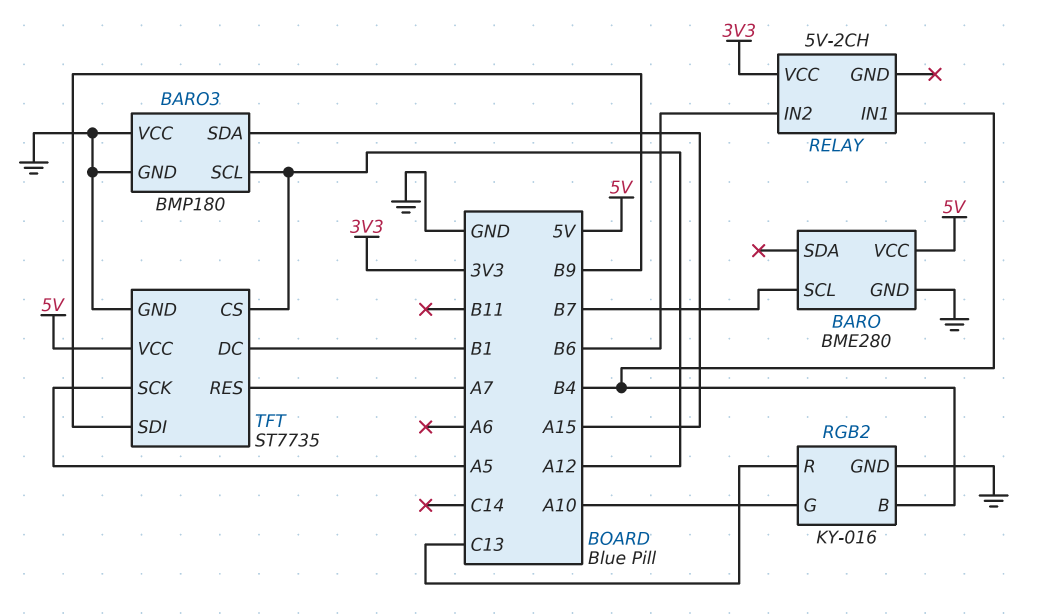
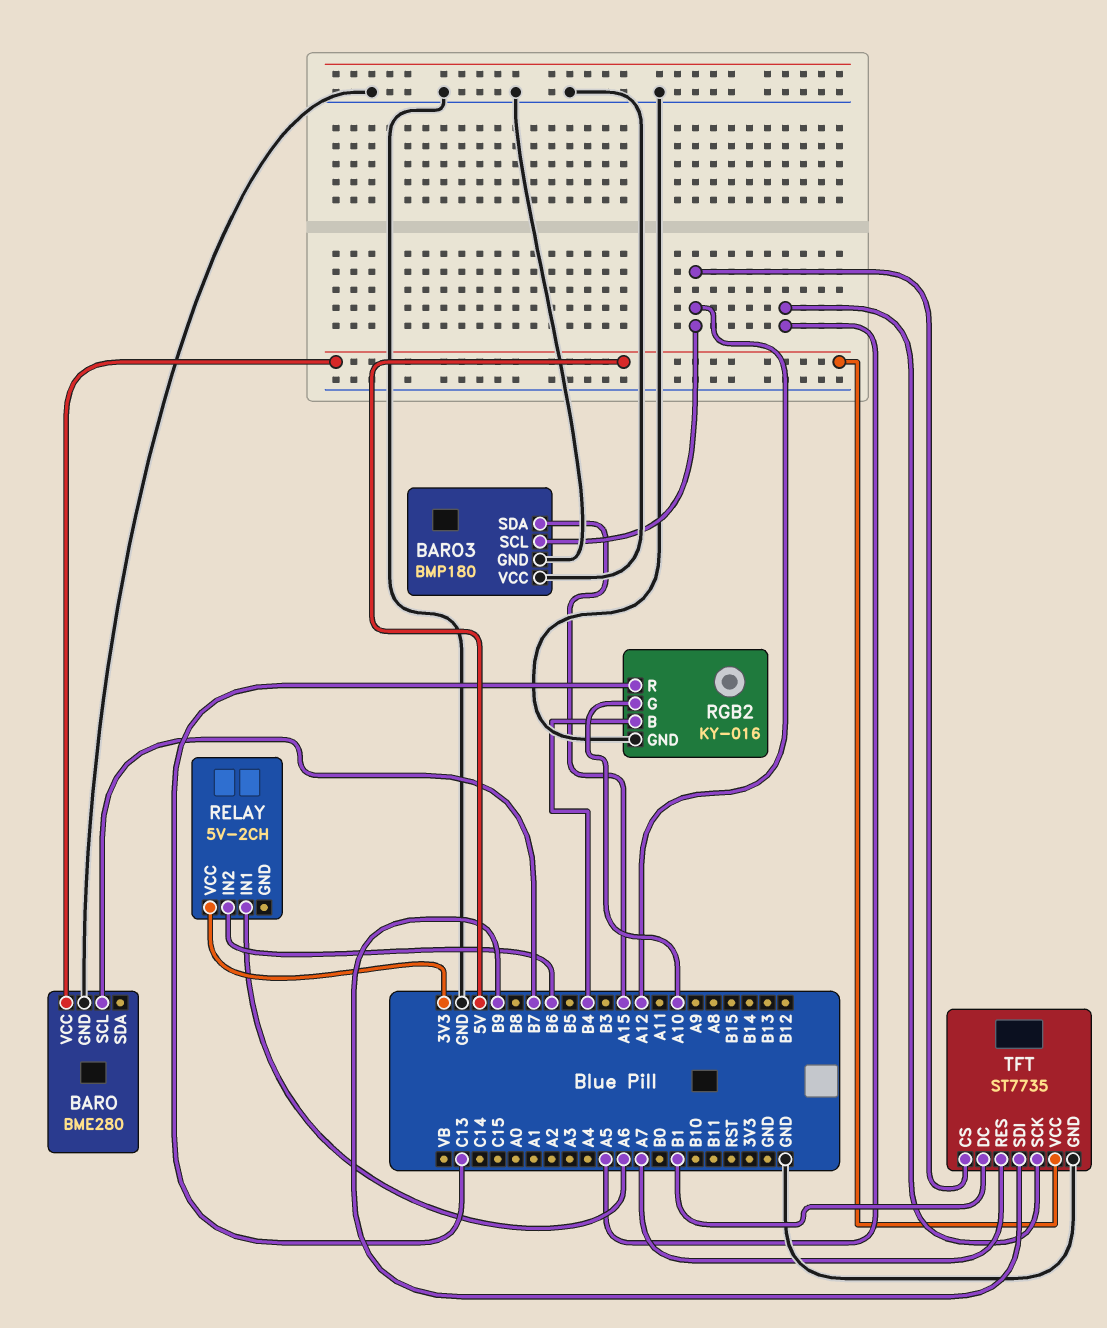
RELAY pin IN1: B4 -> A6

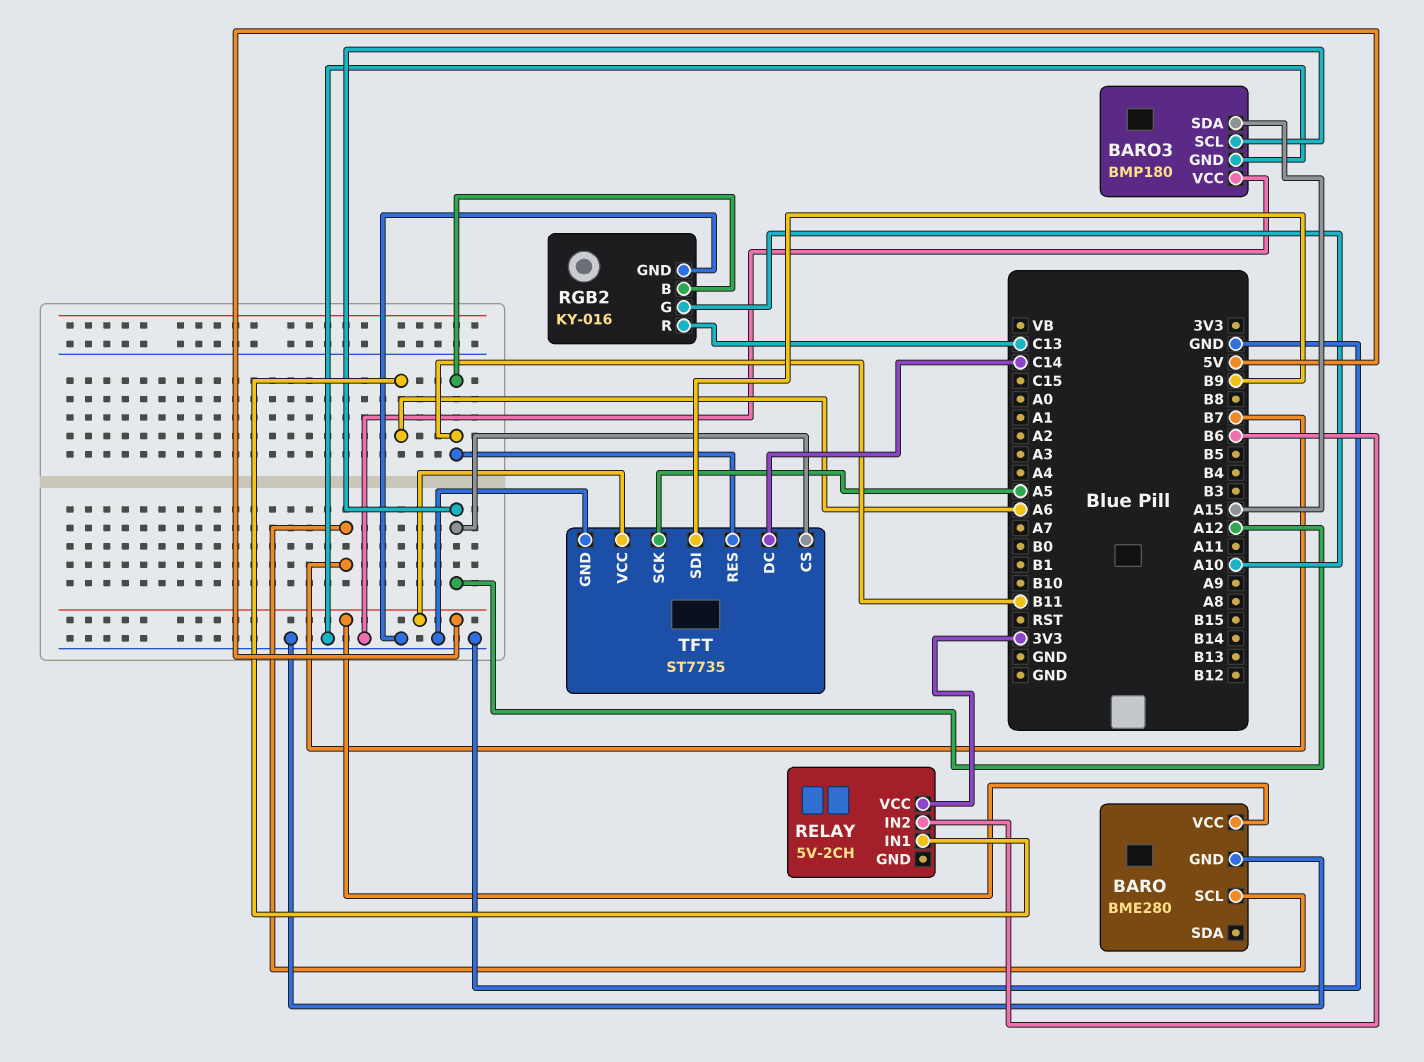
RGB2 pin B: B4 -> B11
TFT pin DC: B1 -> C14
TFT pin RES: A7 -> B11

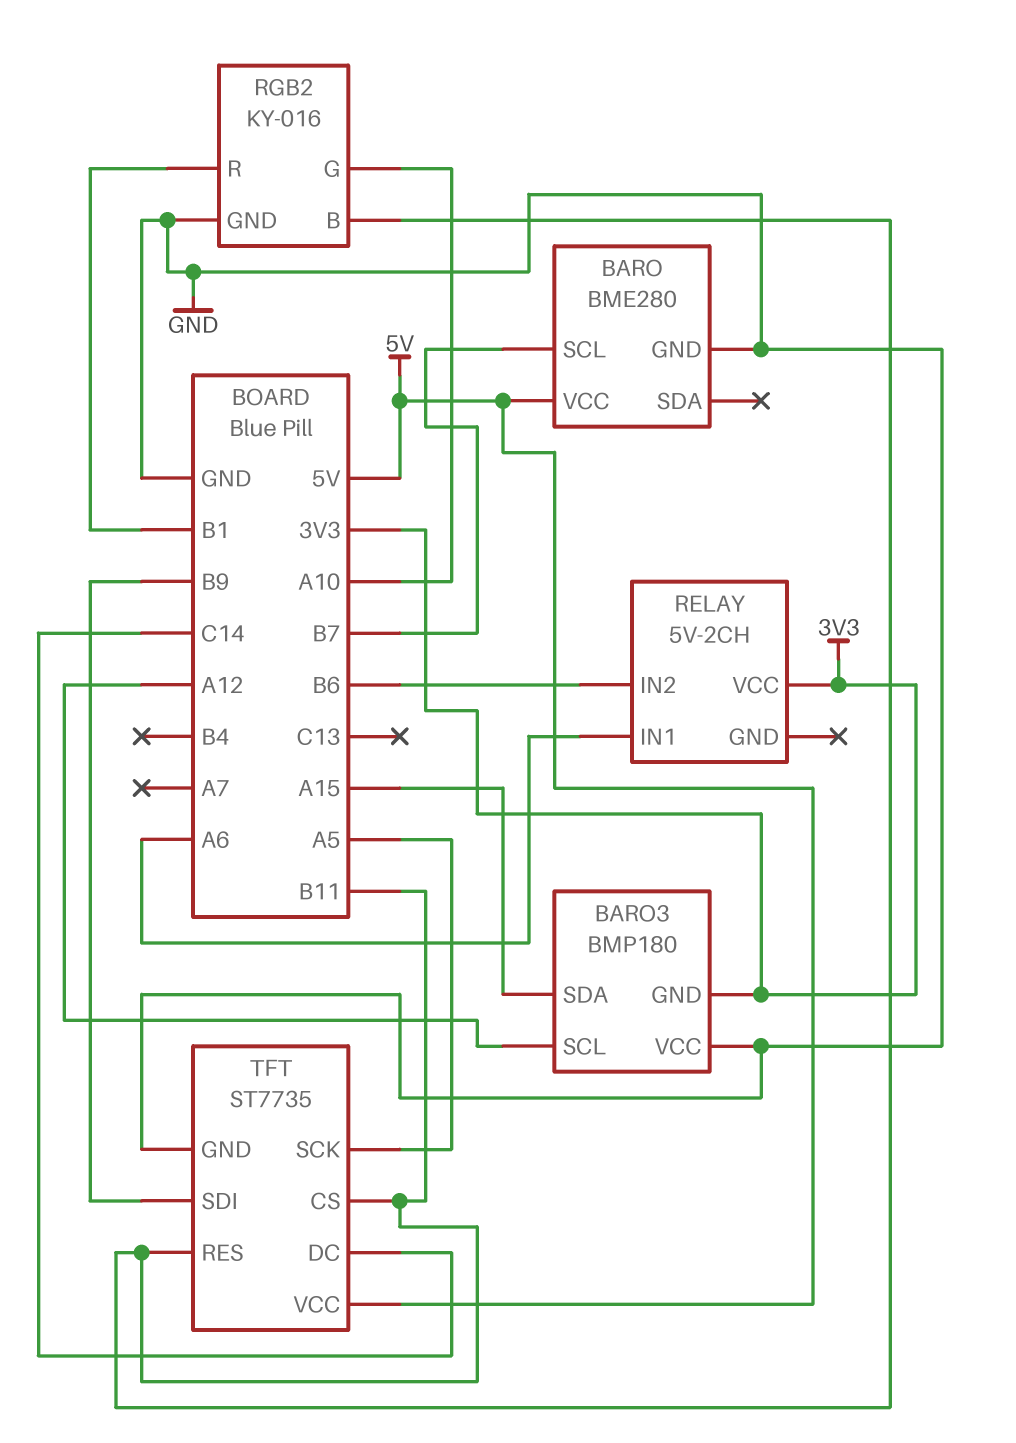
BARO3 pin GND: GND -> 3V3
RGB2 pin R: C13 -> B1
TFT pin CS: A12 -> B11

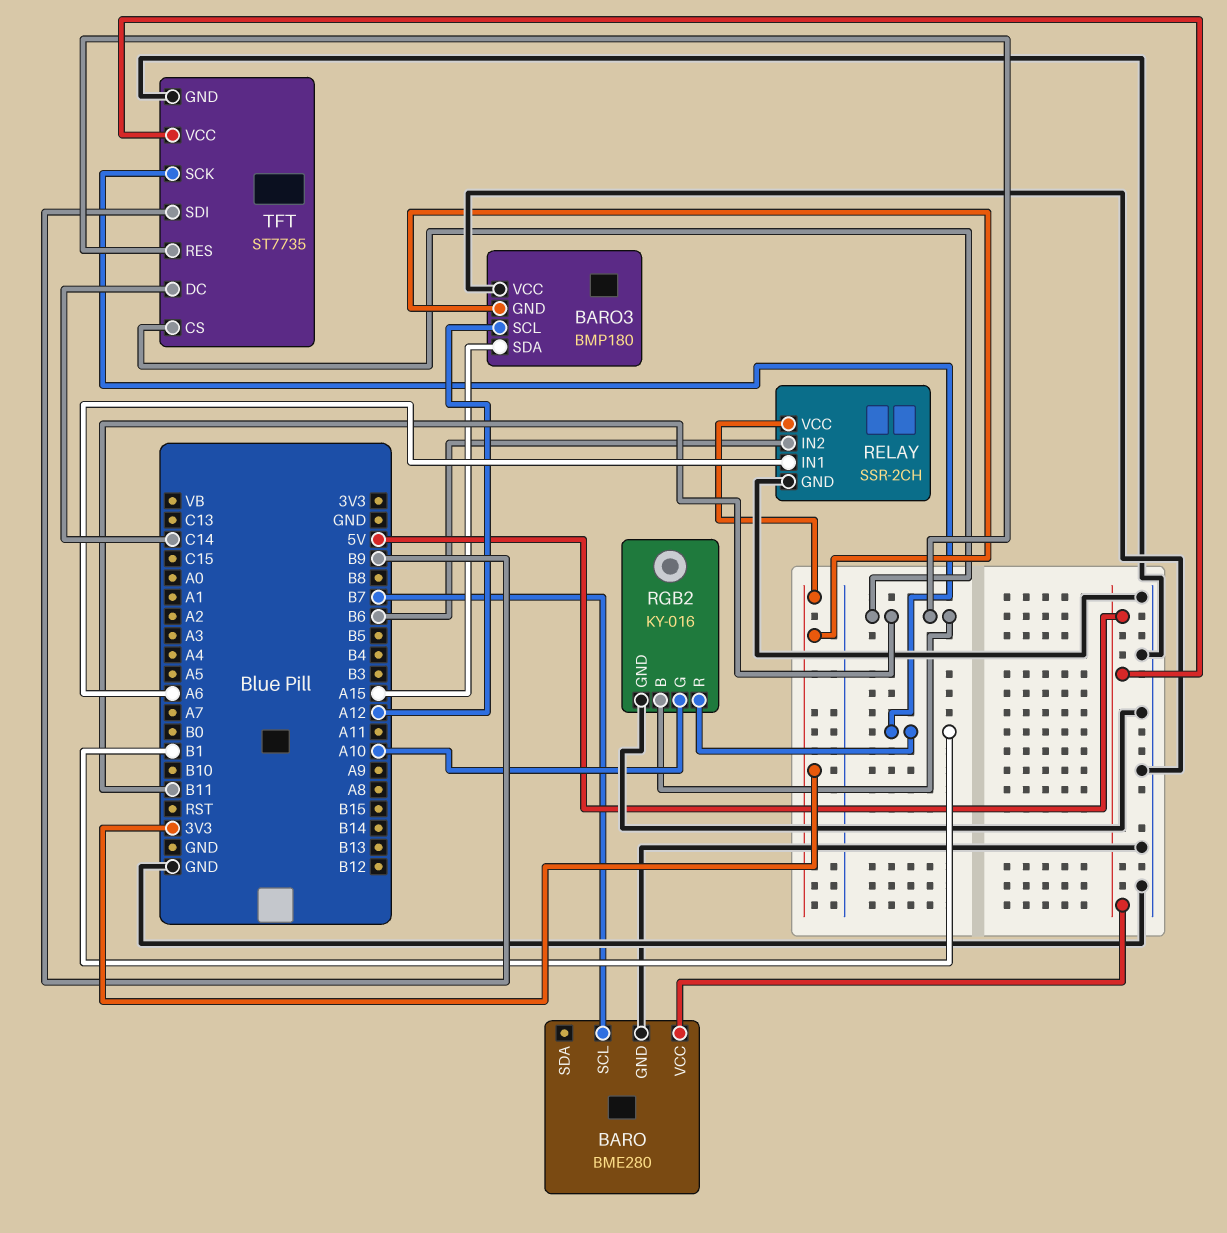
RELAY: 5V-2CH -> SSR-2CH
RELAY pin GND: none -> GND
TFT pin SCK: A5 -> B1

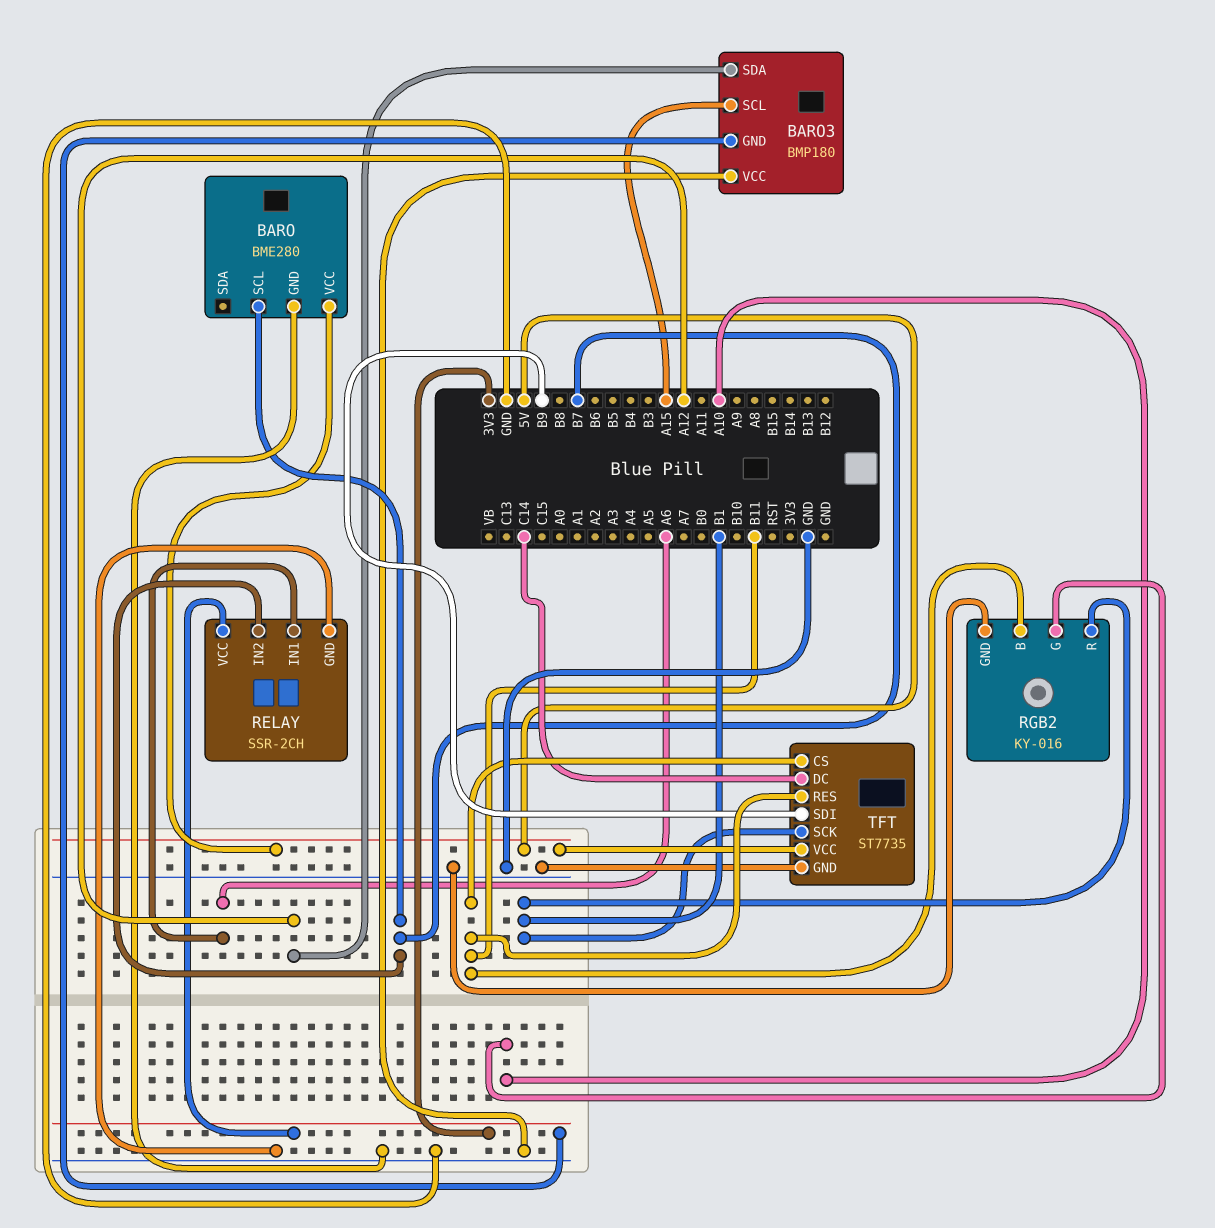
BARO3 pin SCL: A12 -> A15
BARO3 pin SDA: A15 -> A12
RELAY pin IN2: B6 -> B7

